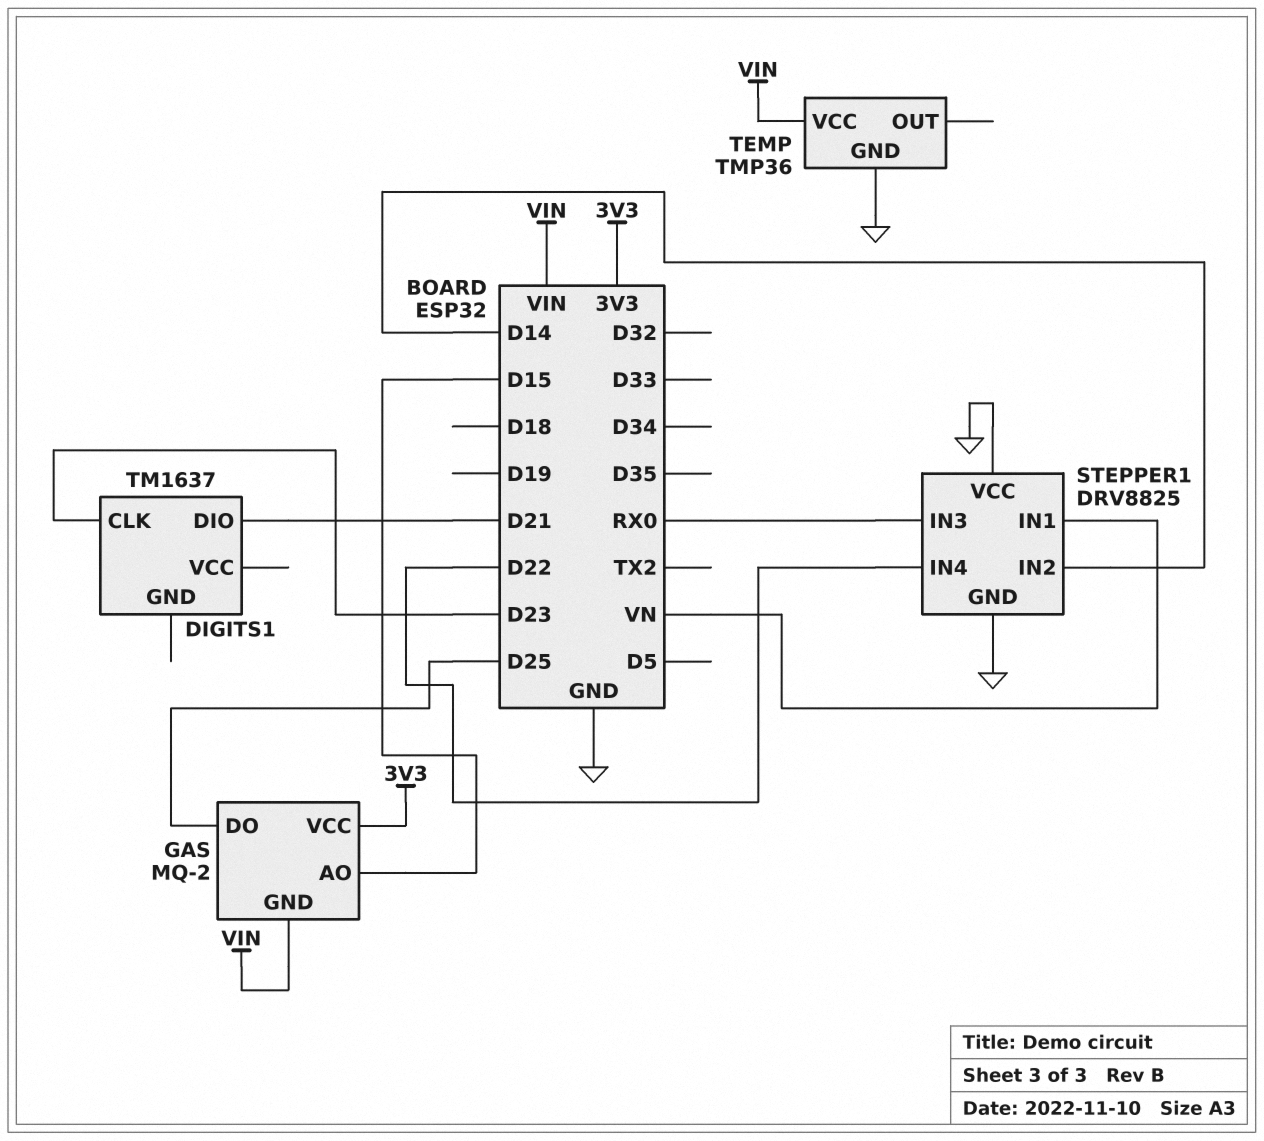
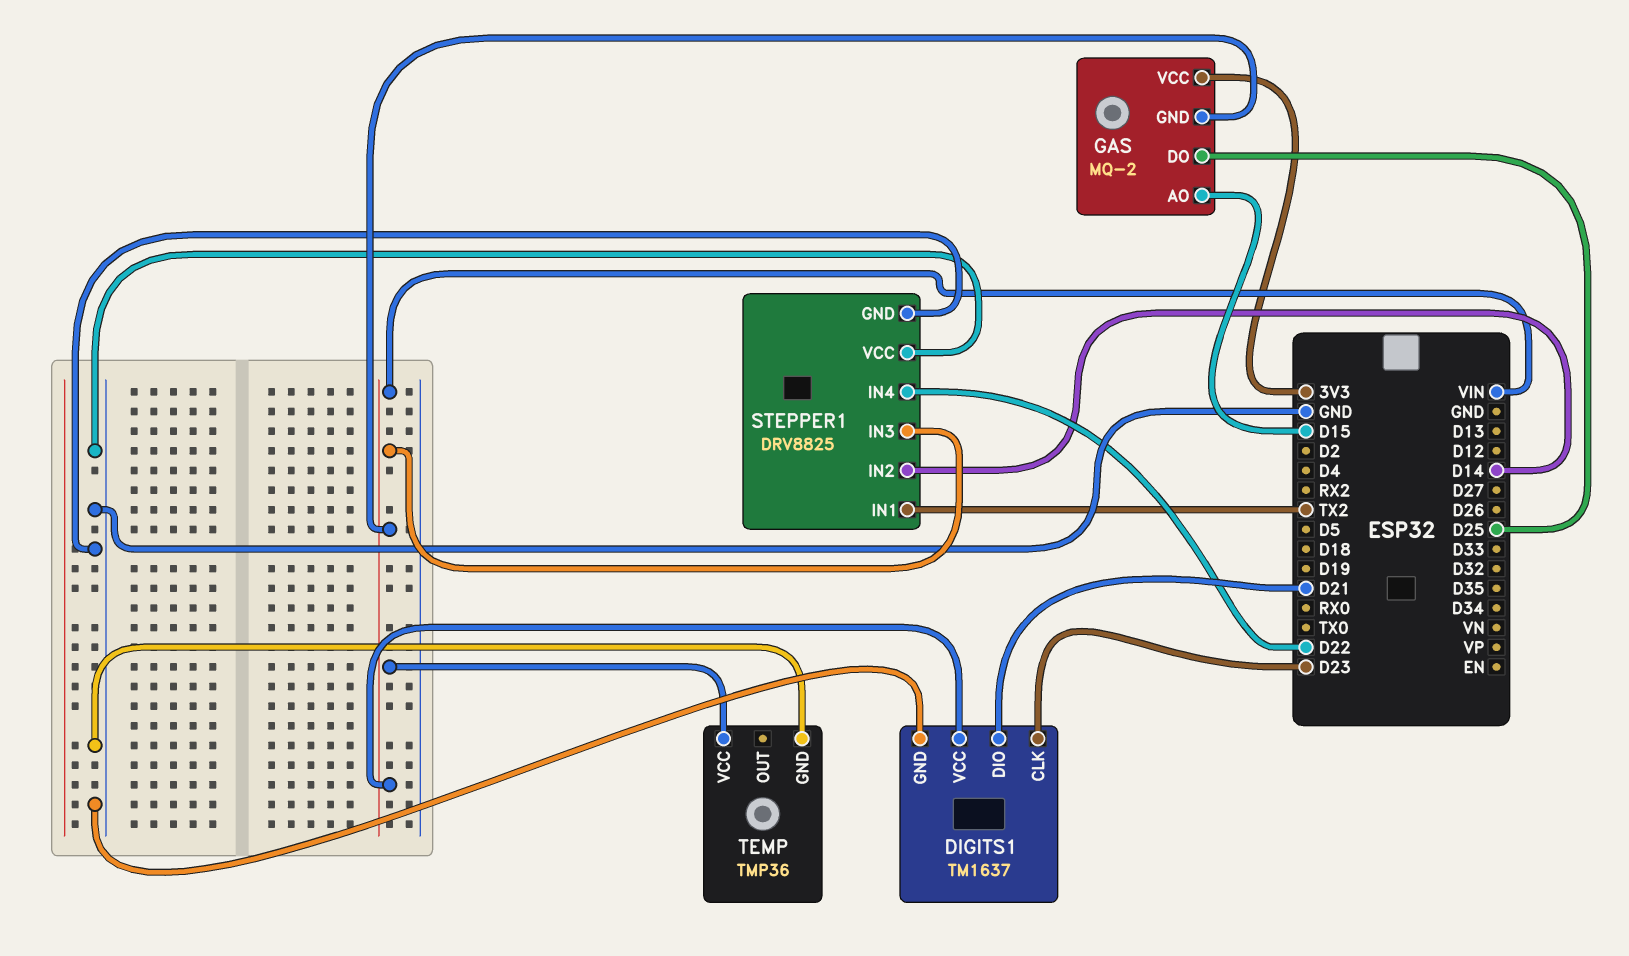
DIGITS1 pin GND: none -> GND
DIGITS1 pin VCC: none -> VIN
STEPPER1 pin IN1: VN -> TX2
STEPPER1 pin IN3: RX0 -> VIN

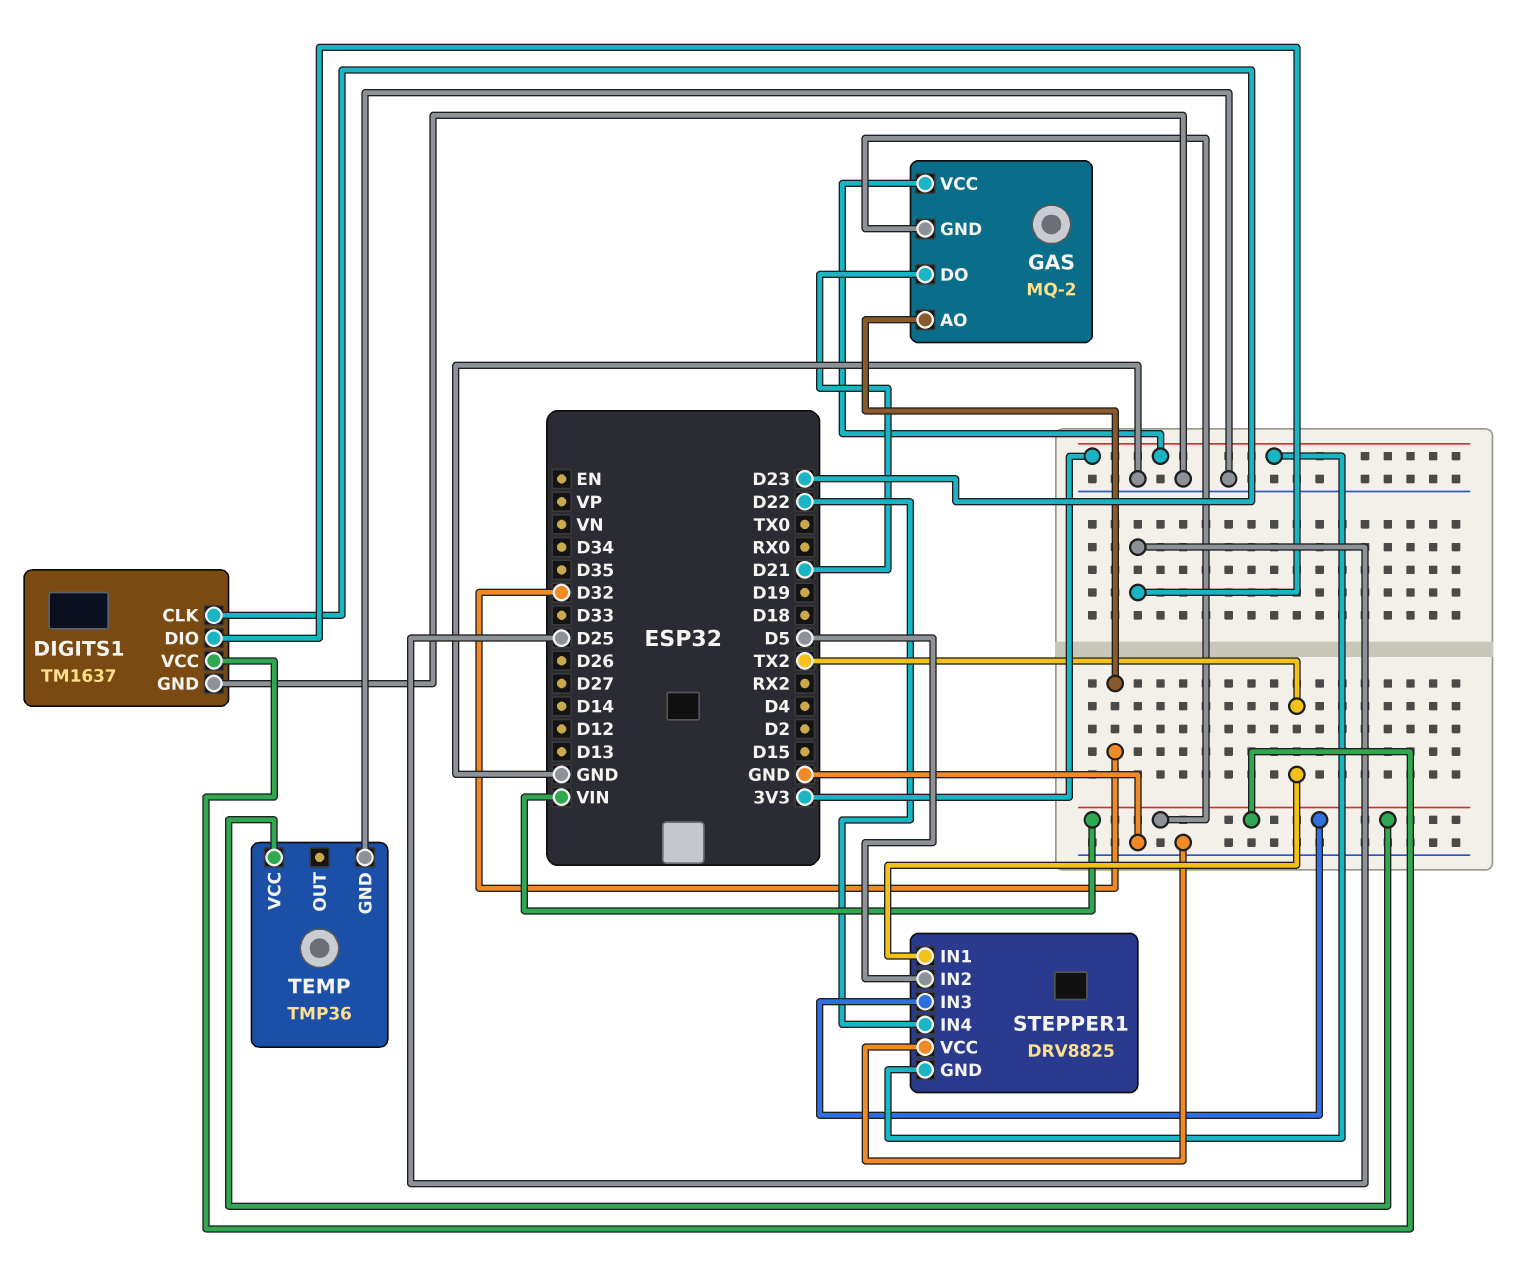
DIGITS1 pin DIO: D21 -> D25
GAS pin AO: D15 -> D32
GAS pin DO: D25 -> D21
STEPPER1 pin GND: GND -> 3V3
STEPPER1 pin IN2: D14 -> D5

